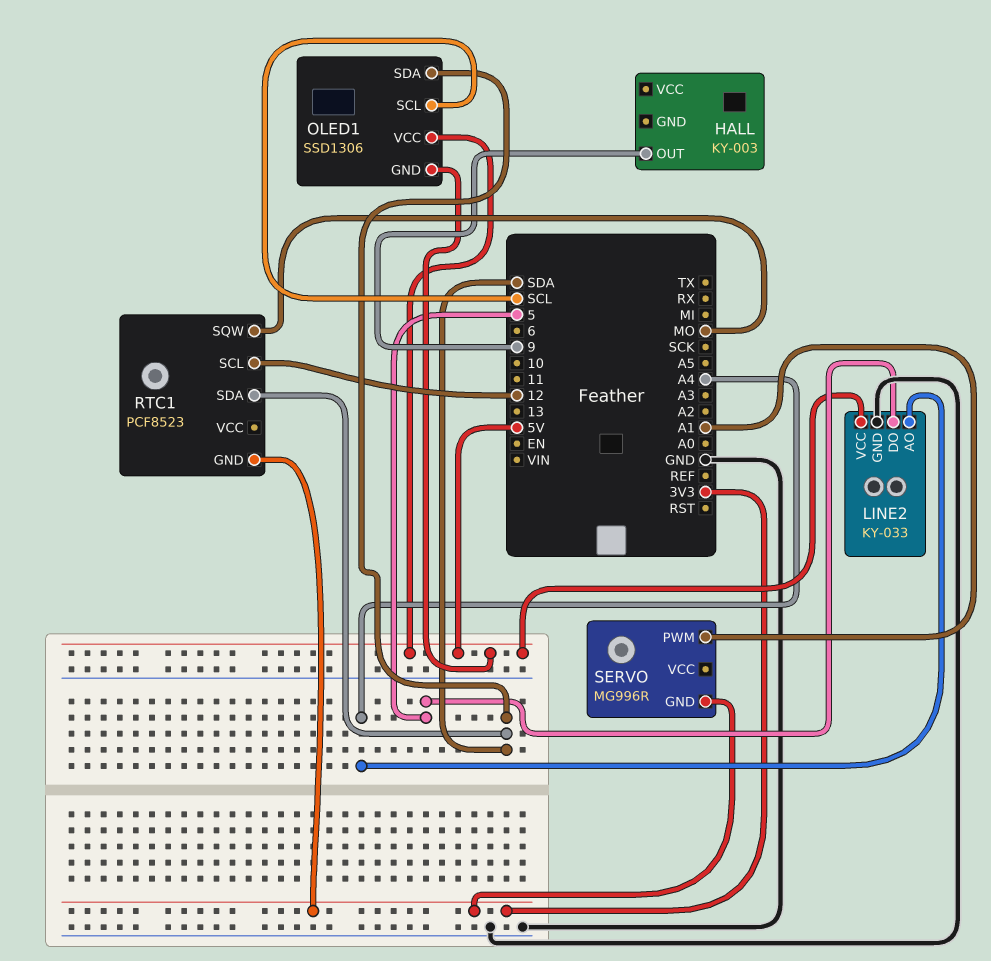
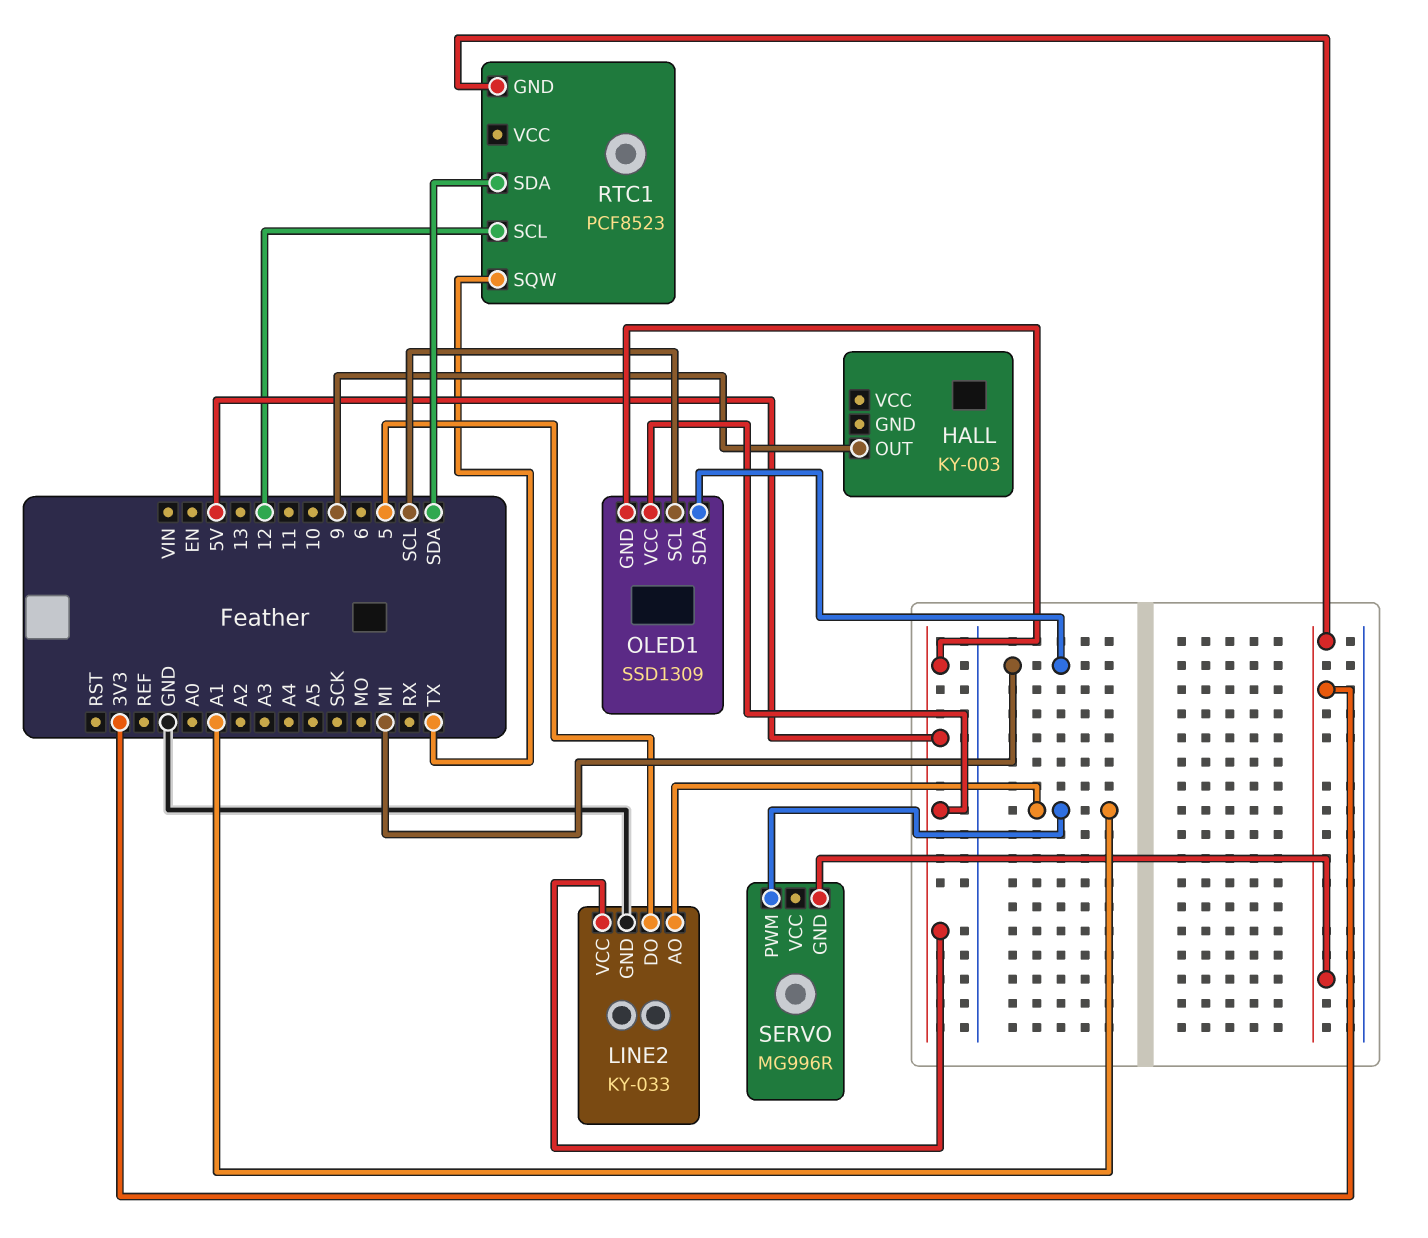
LINE2 pin AO: A4 -> A1
OLED1: SSD1306 -> SSD1309
OLED1 pin SDA: SDA -> MI
RTC1 pin SQW: MO -> TX

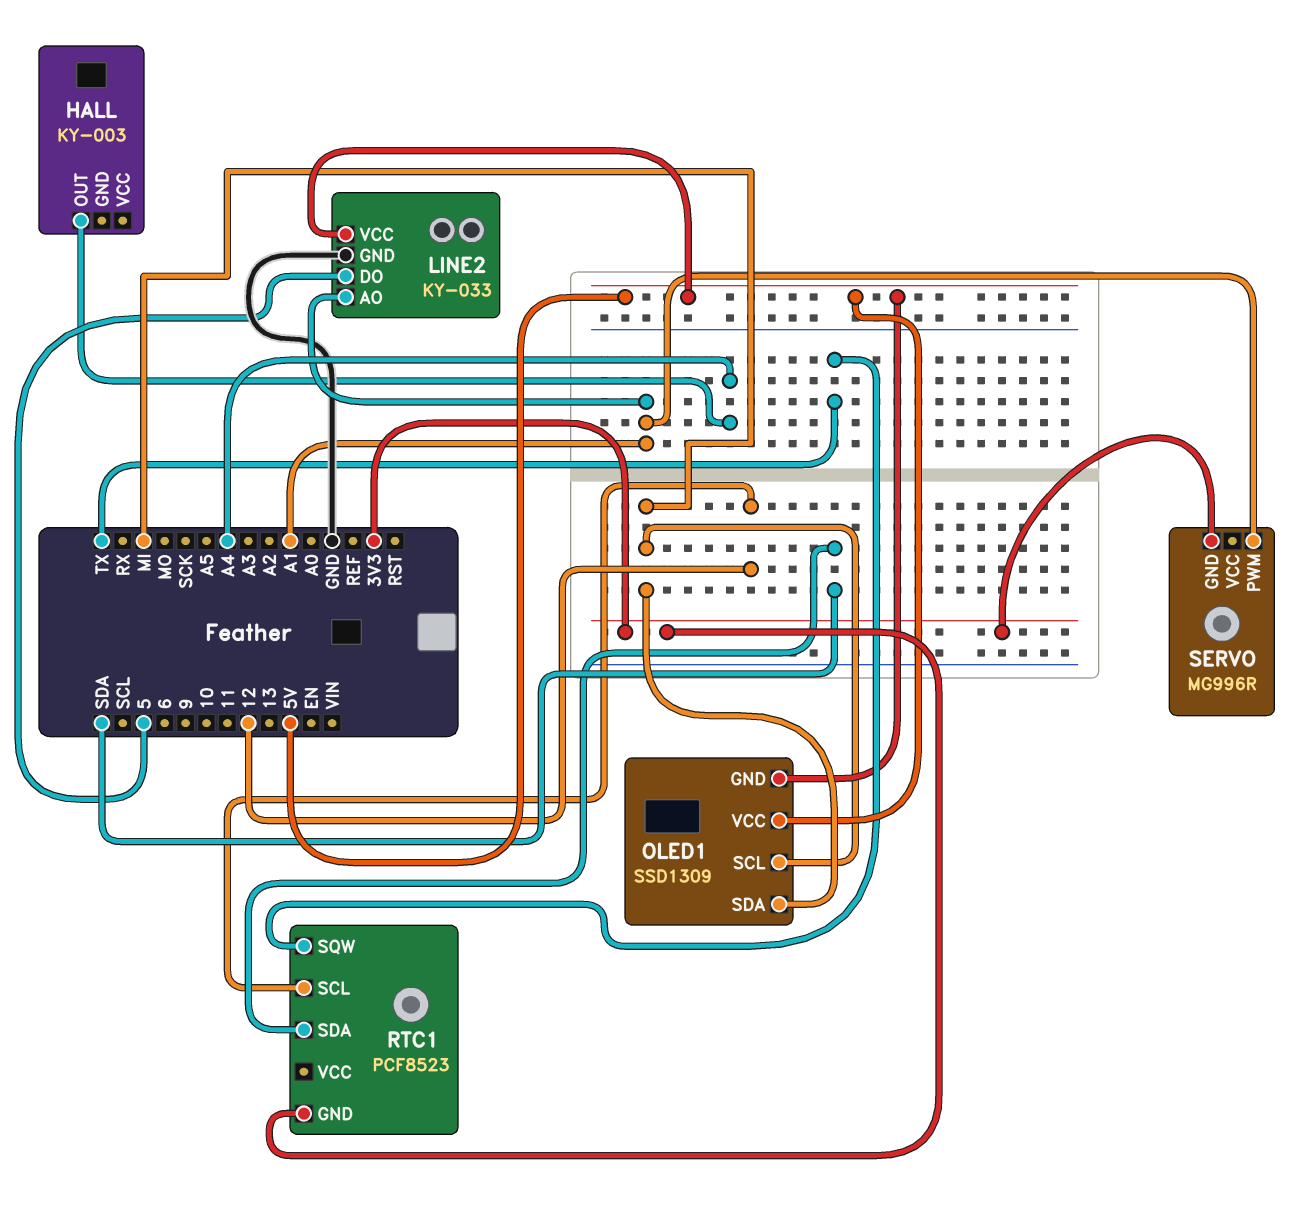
HALL pin OUT: 9 -> A4
OLED1 pin SCL: SCL -> MI

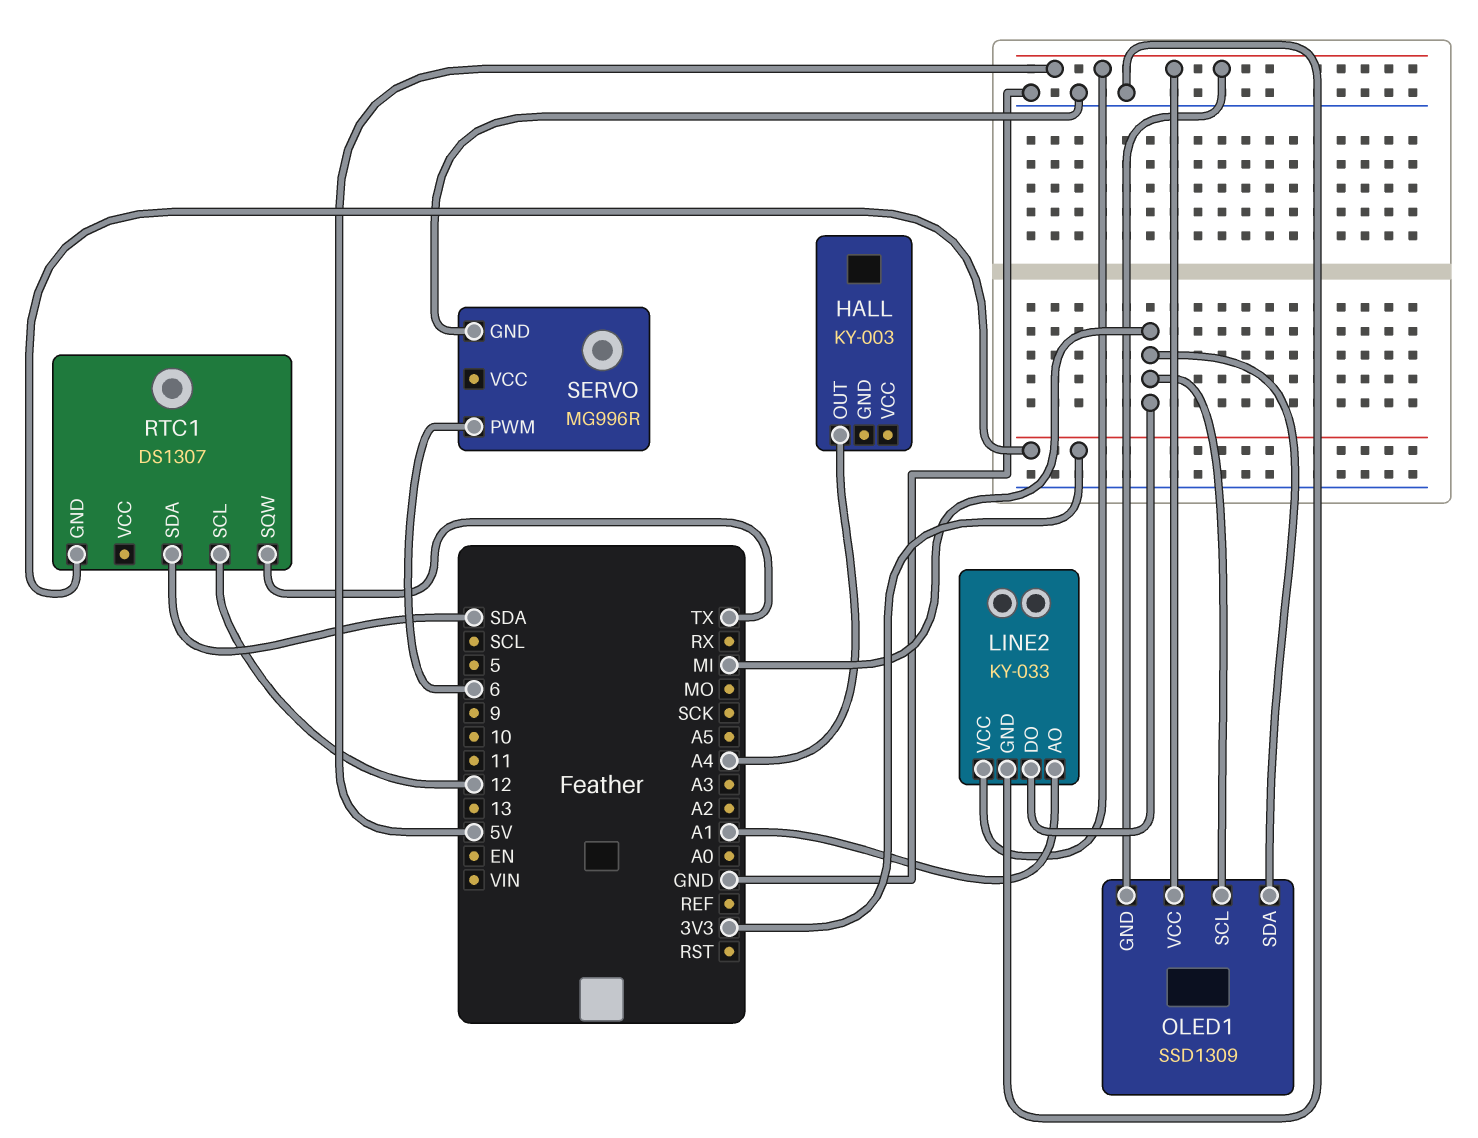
LINE2 pin DO: 5 -> MI
RTC1: PCF8523 -> DS1307
SERVO pin GND: 3V3 -> GND
SERVO pin PWM: A1 -> 6

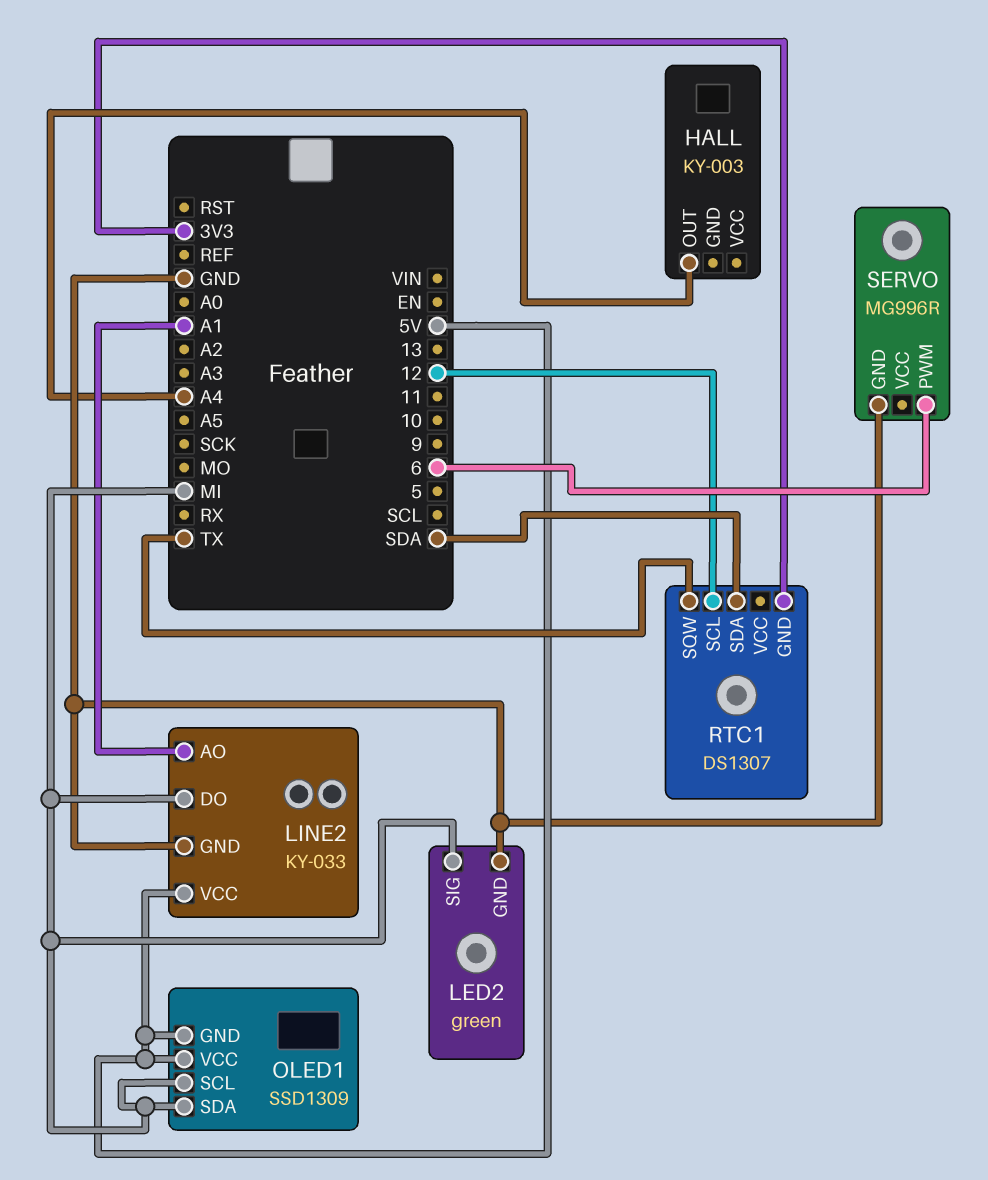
LED2: none -> green
LED2 pin GND: none -> GND
LED2 pin SIG: none -> MI

